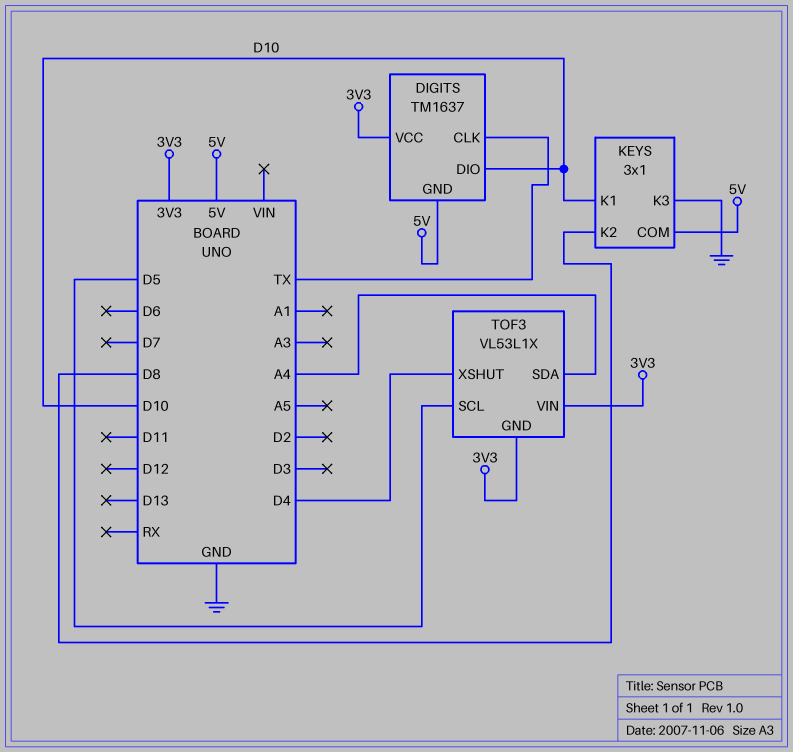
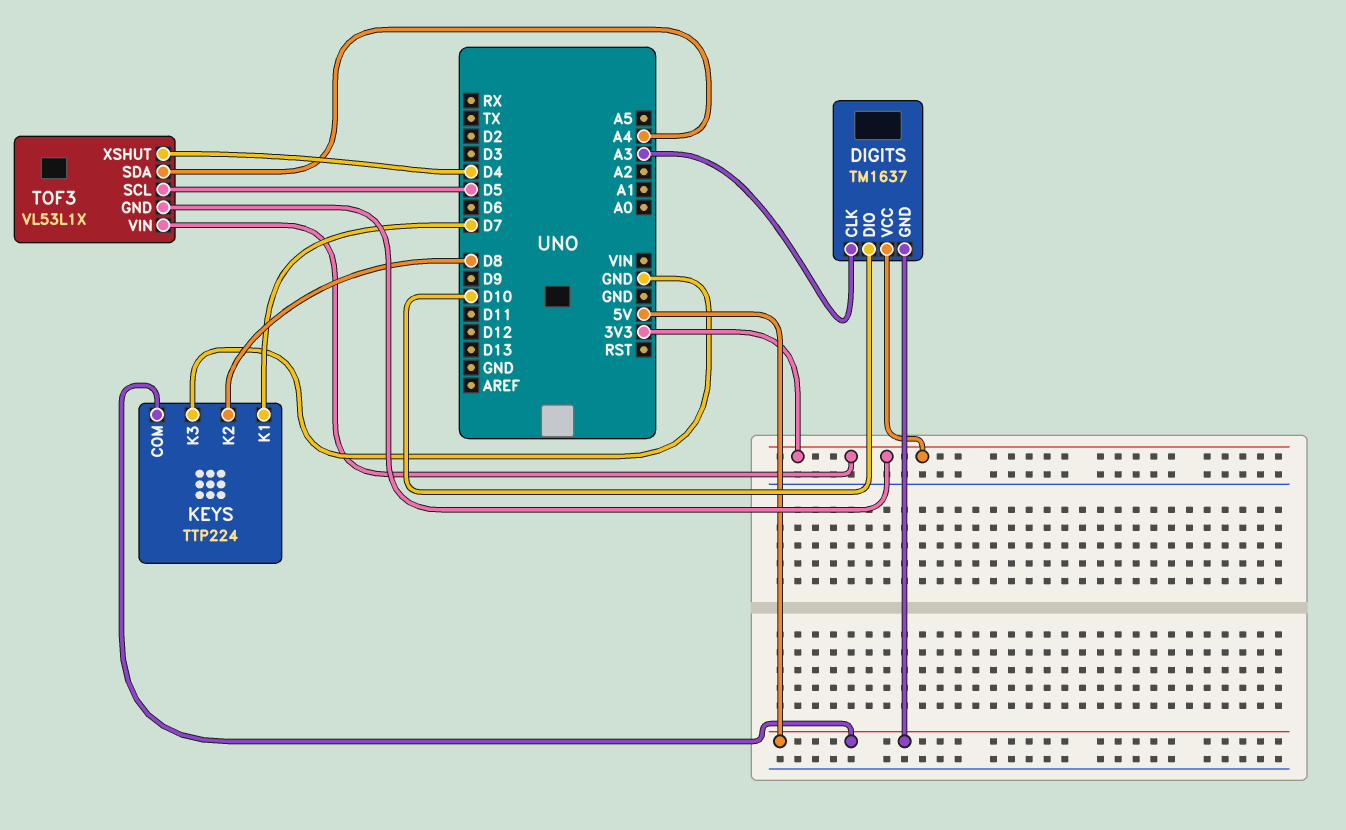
DIGITS pin CLK: TX -> A3
KEYS: 3x1 -> TTP224
KEYS pin K1: D10 -> D7

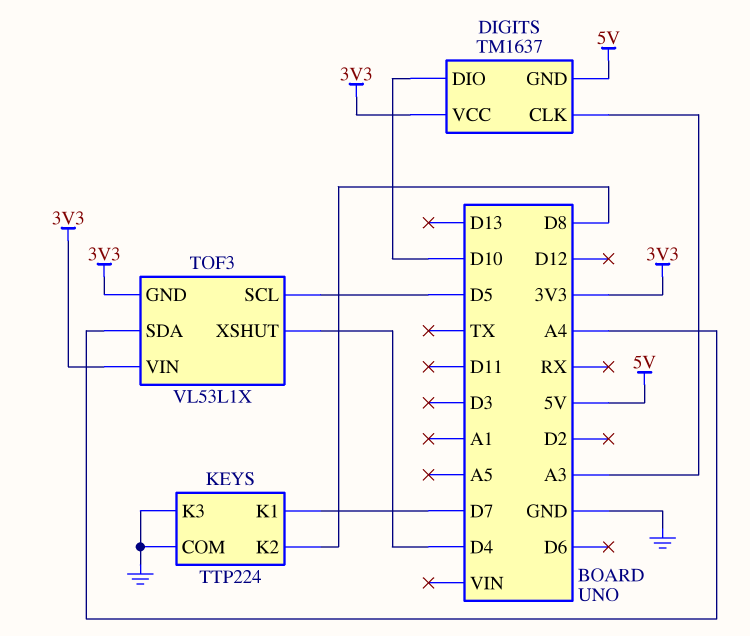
KEYS pin COM: 5V -> GND

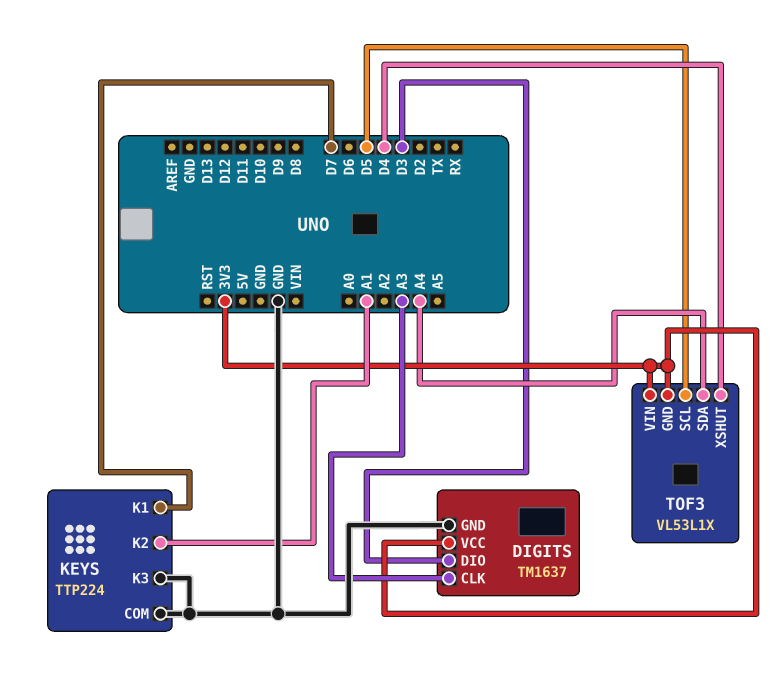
DIGITS pin DIO: D10 -> D3
DIGITS pin GND: 5V -> GND
KEYS pin K2: D8 -> A1

